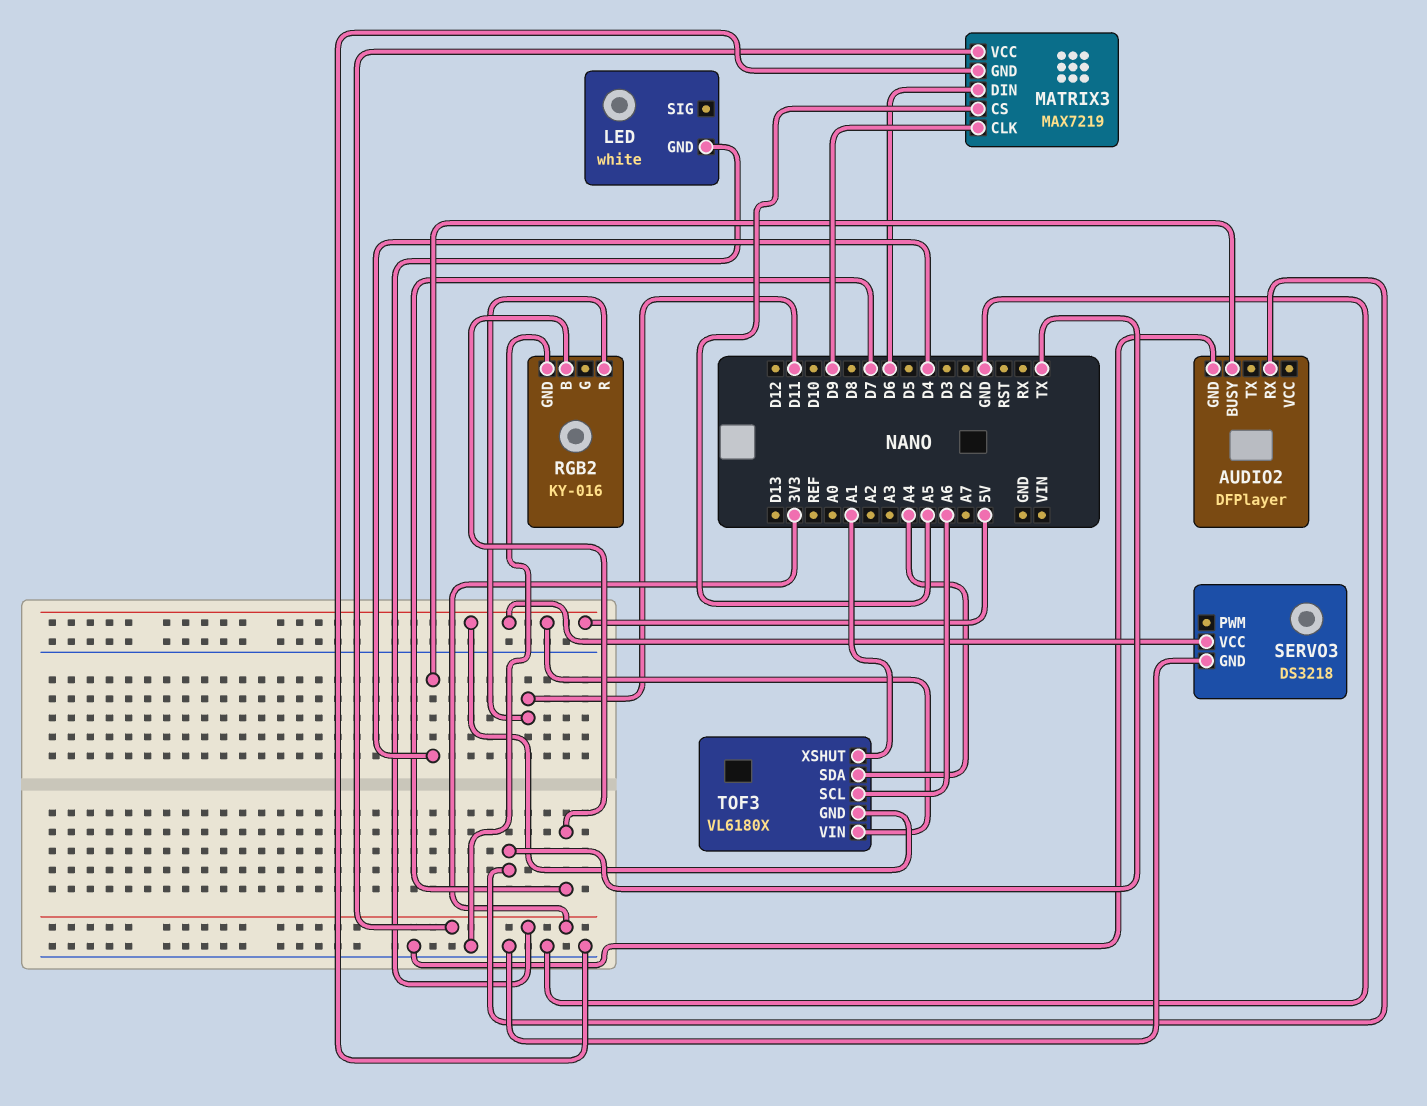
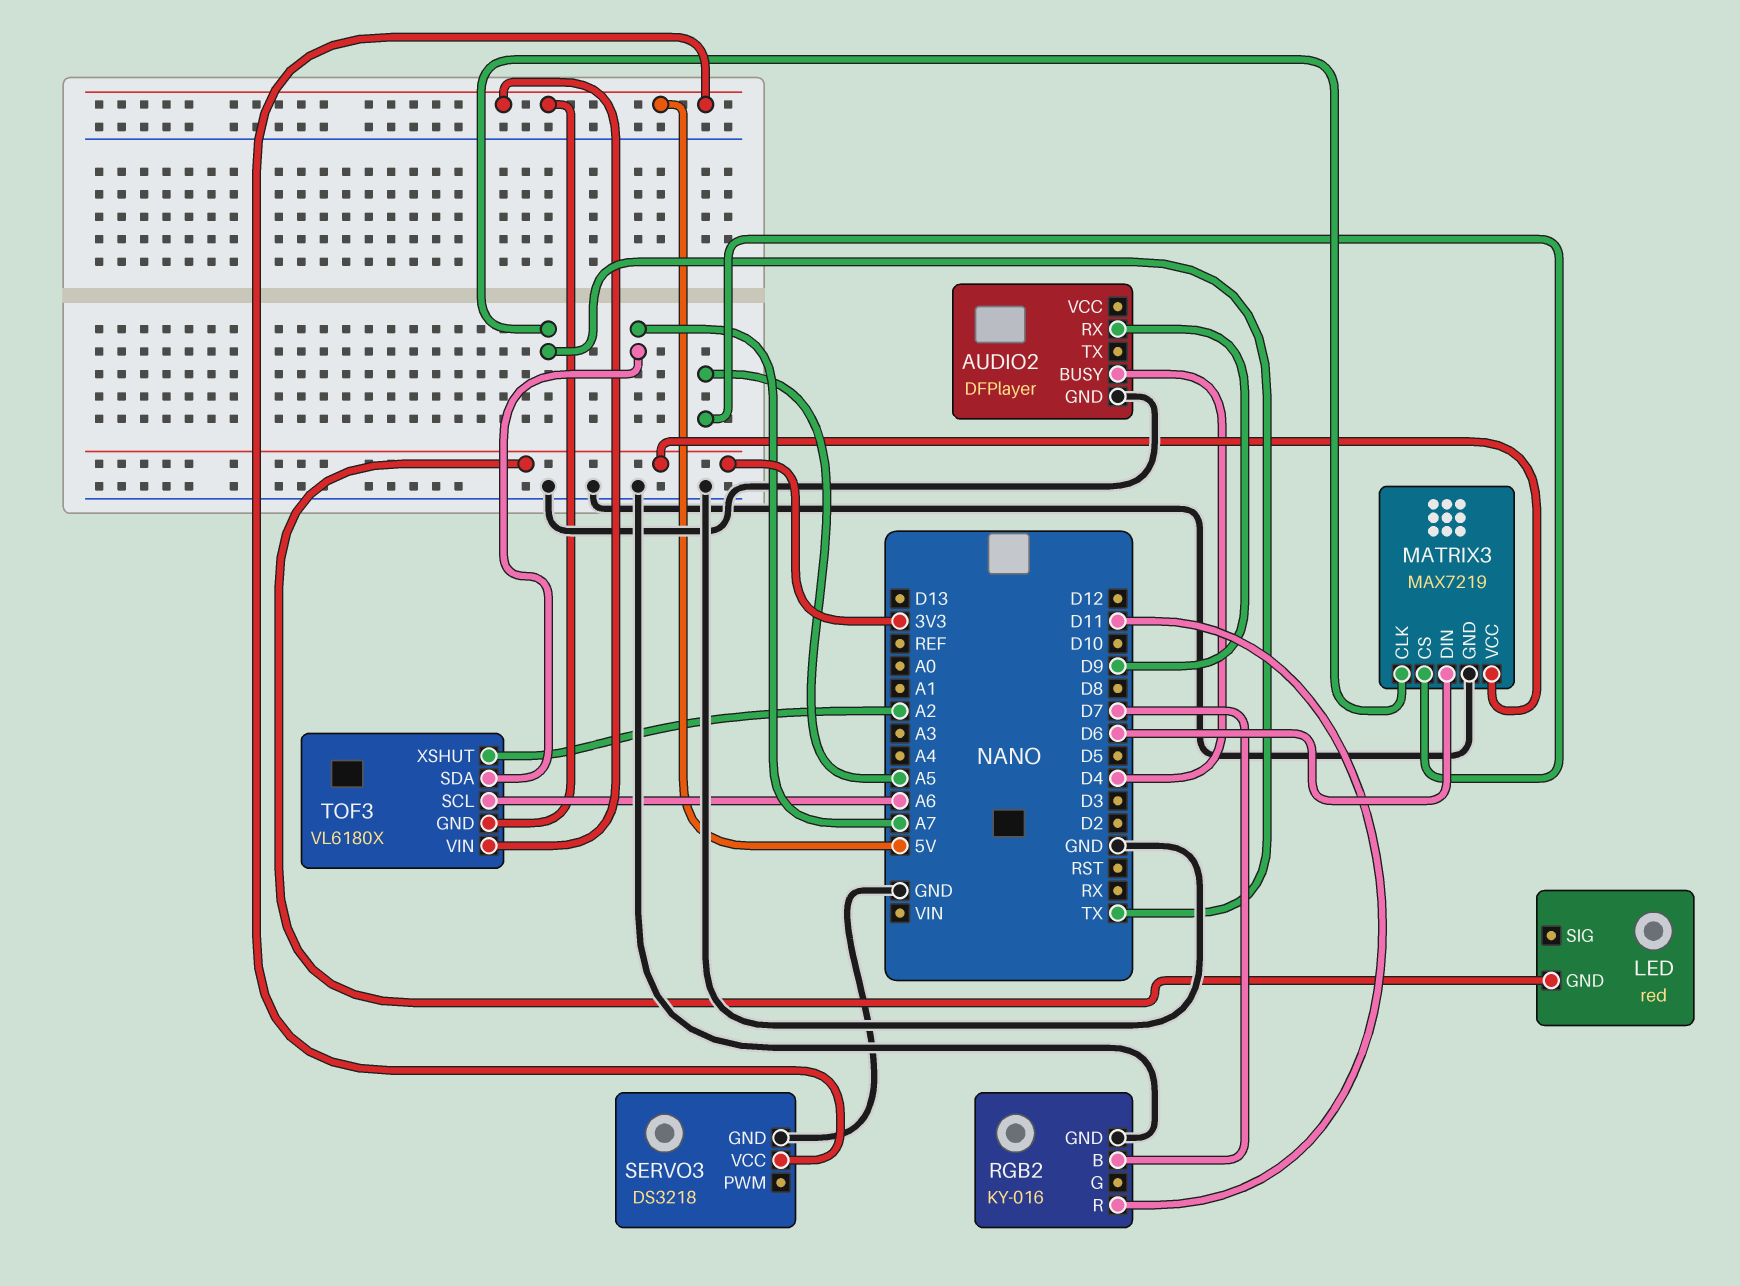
AUDIO2 pin RX: TX -> D9
LED: white -> red
MATRIX3 pin CLK: D9 -> TX
TOF3 pin SDA: A4 -> A7
TOF3 pin XSHUT: A1 -> A2

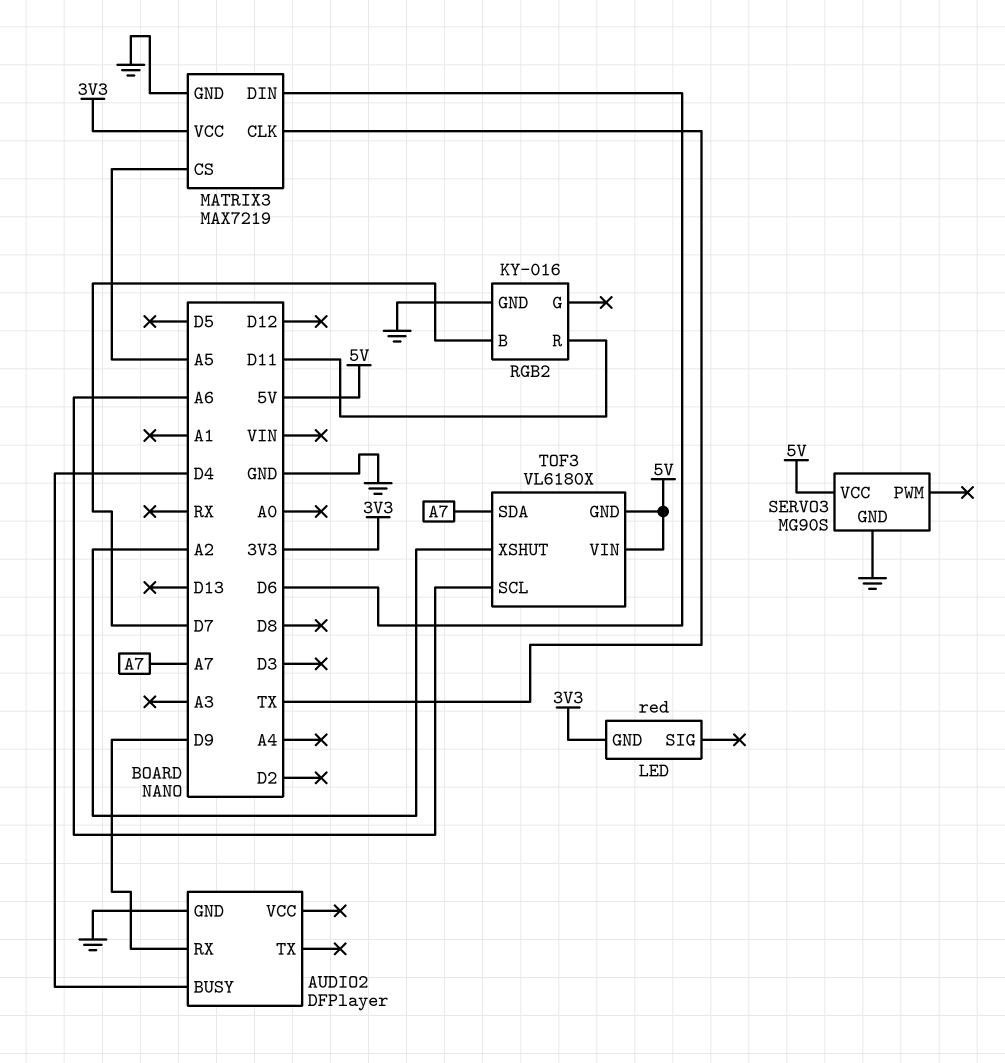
SERVO3: DS3218 -> MG90S

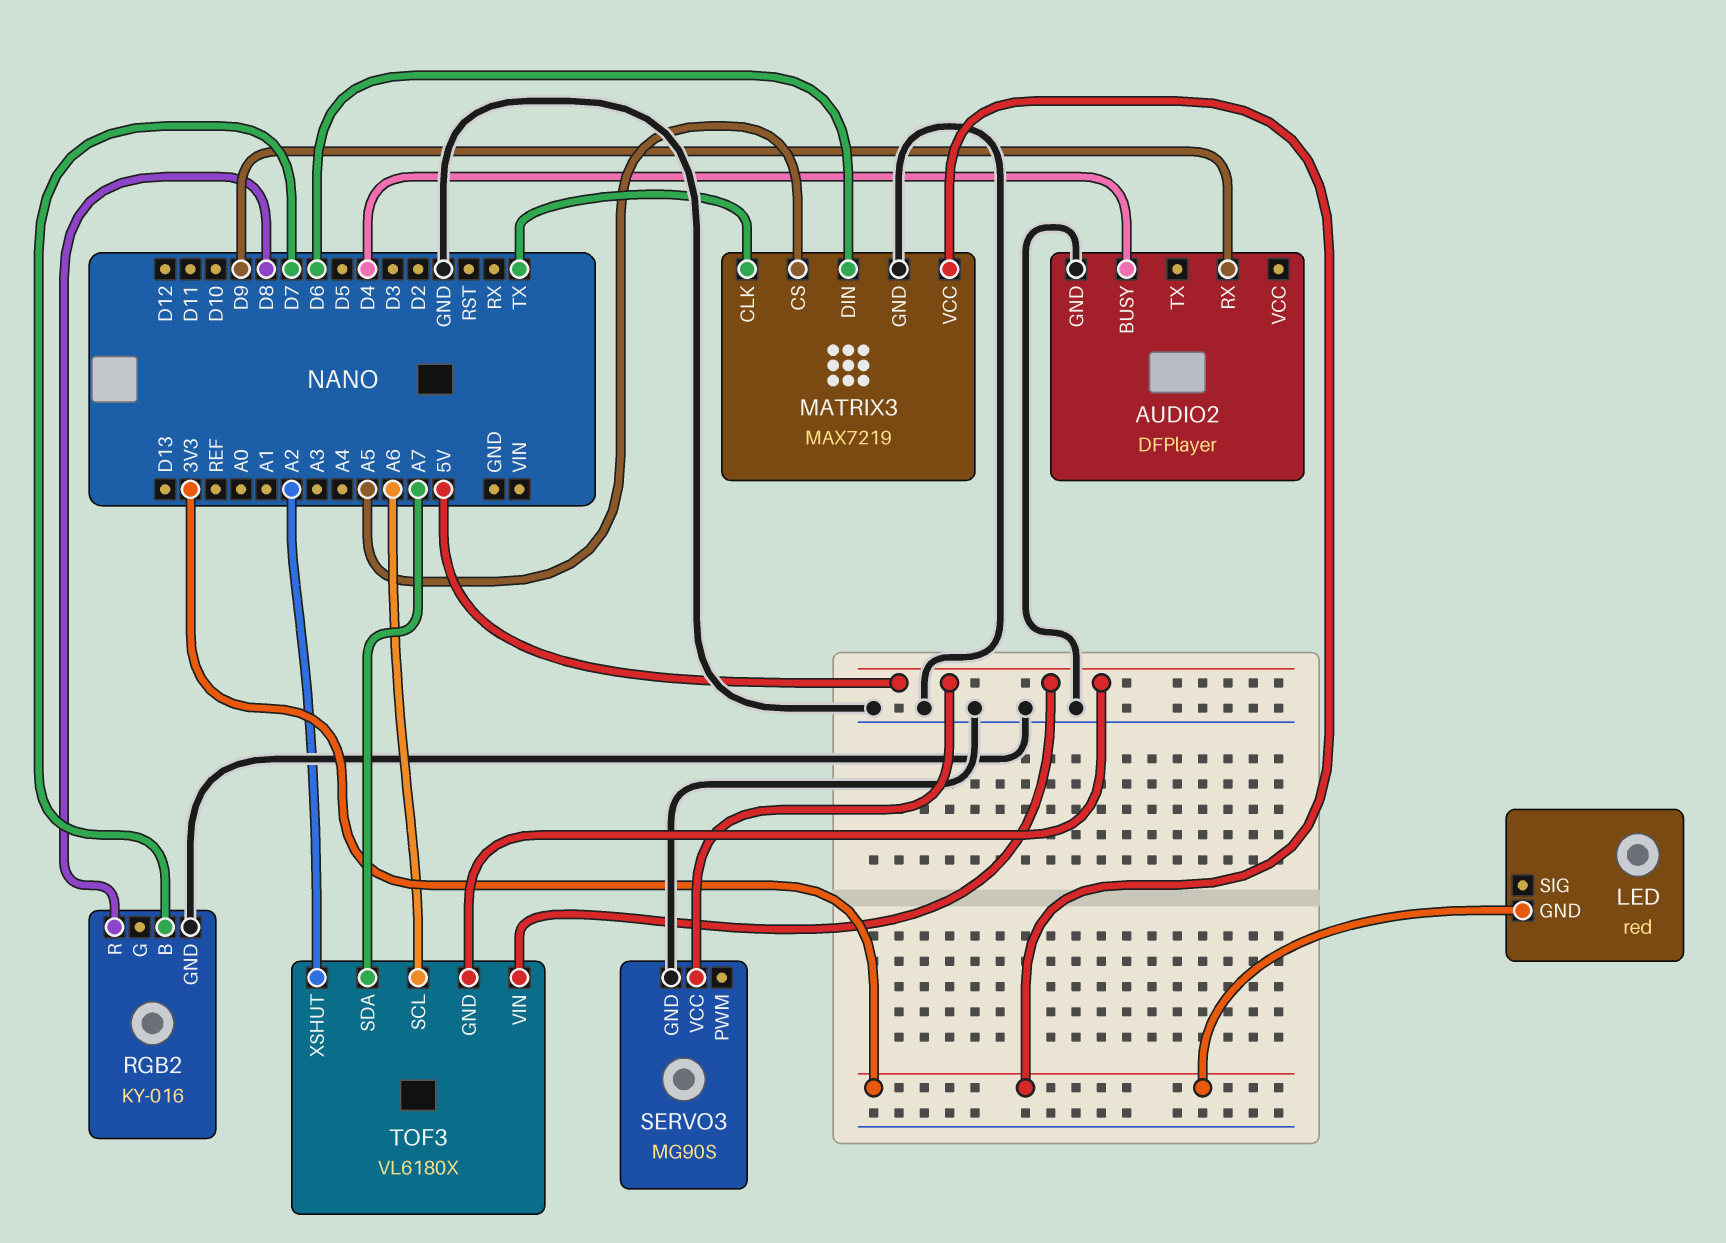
RGB2 pin R: D11 -> D8

